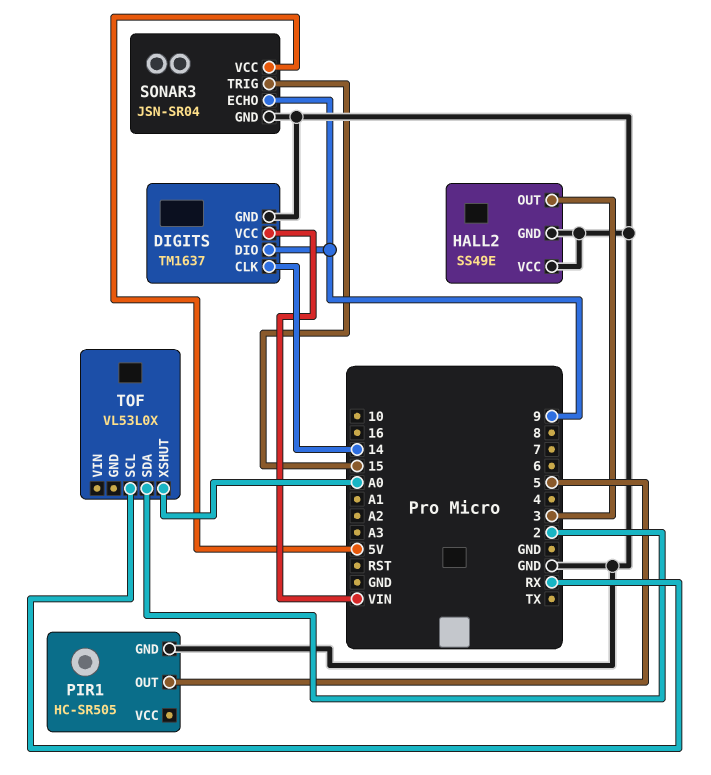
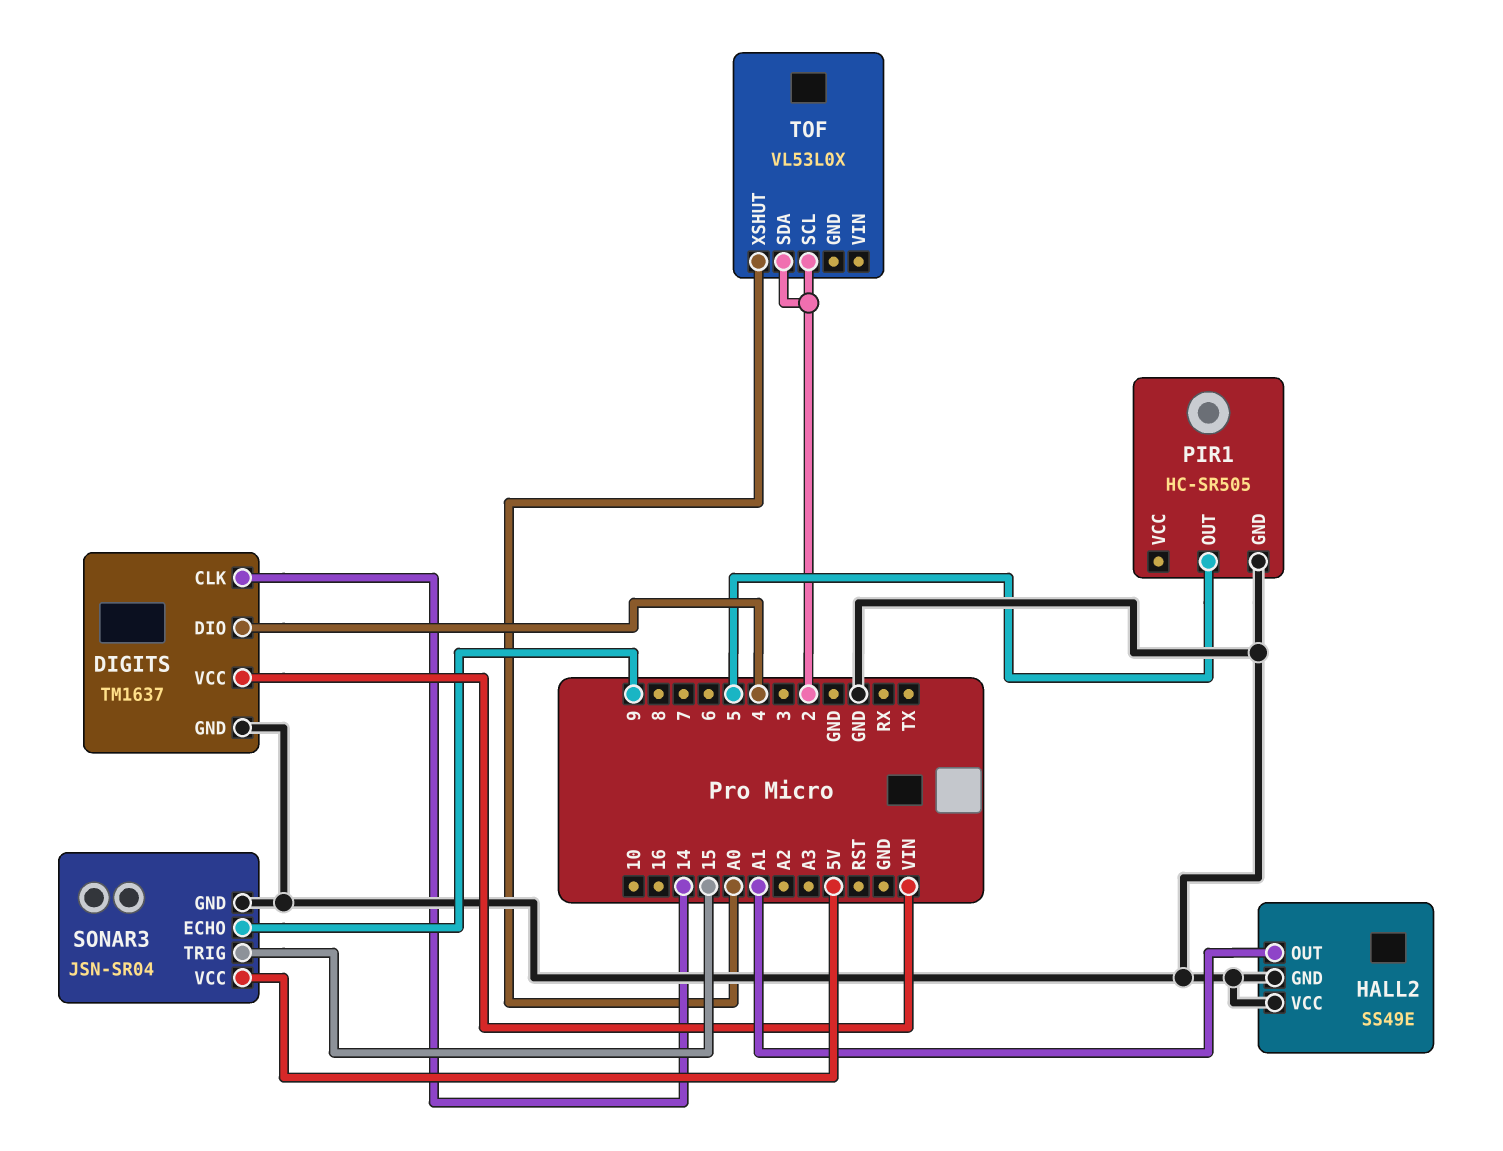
DIGITS pin DIO: 9 -> 4
HALL2 pin OUT: 3 -> A1
TOF pin SCL: RX -> 2

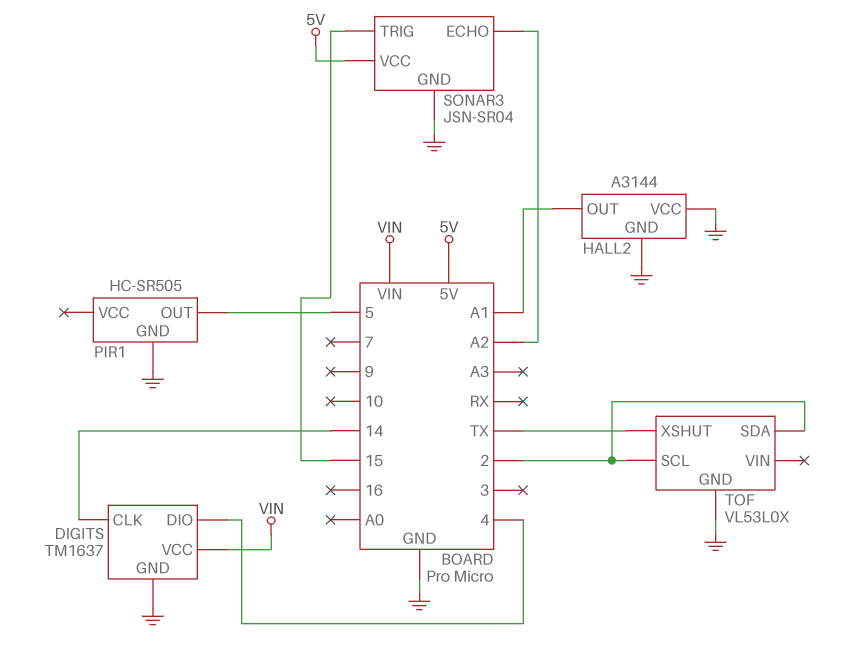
HALL2: SS49E -> A3144
SONAR3 pin ECHO: 9 -> A2
TOF pin GND: none -> GND
TOF pin XSHUT: A0 -> TX

